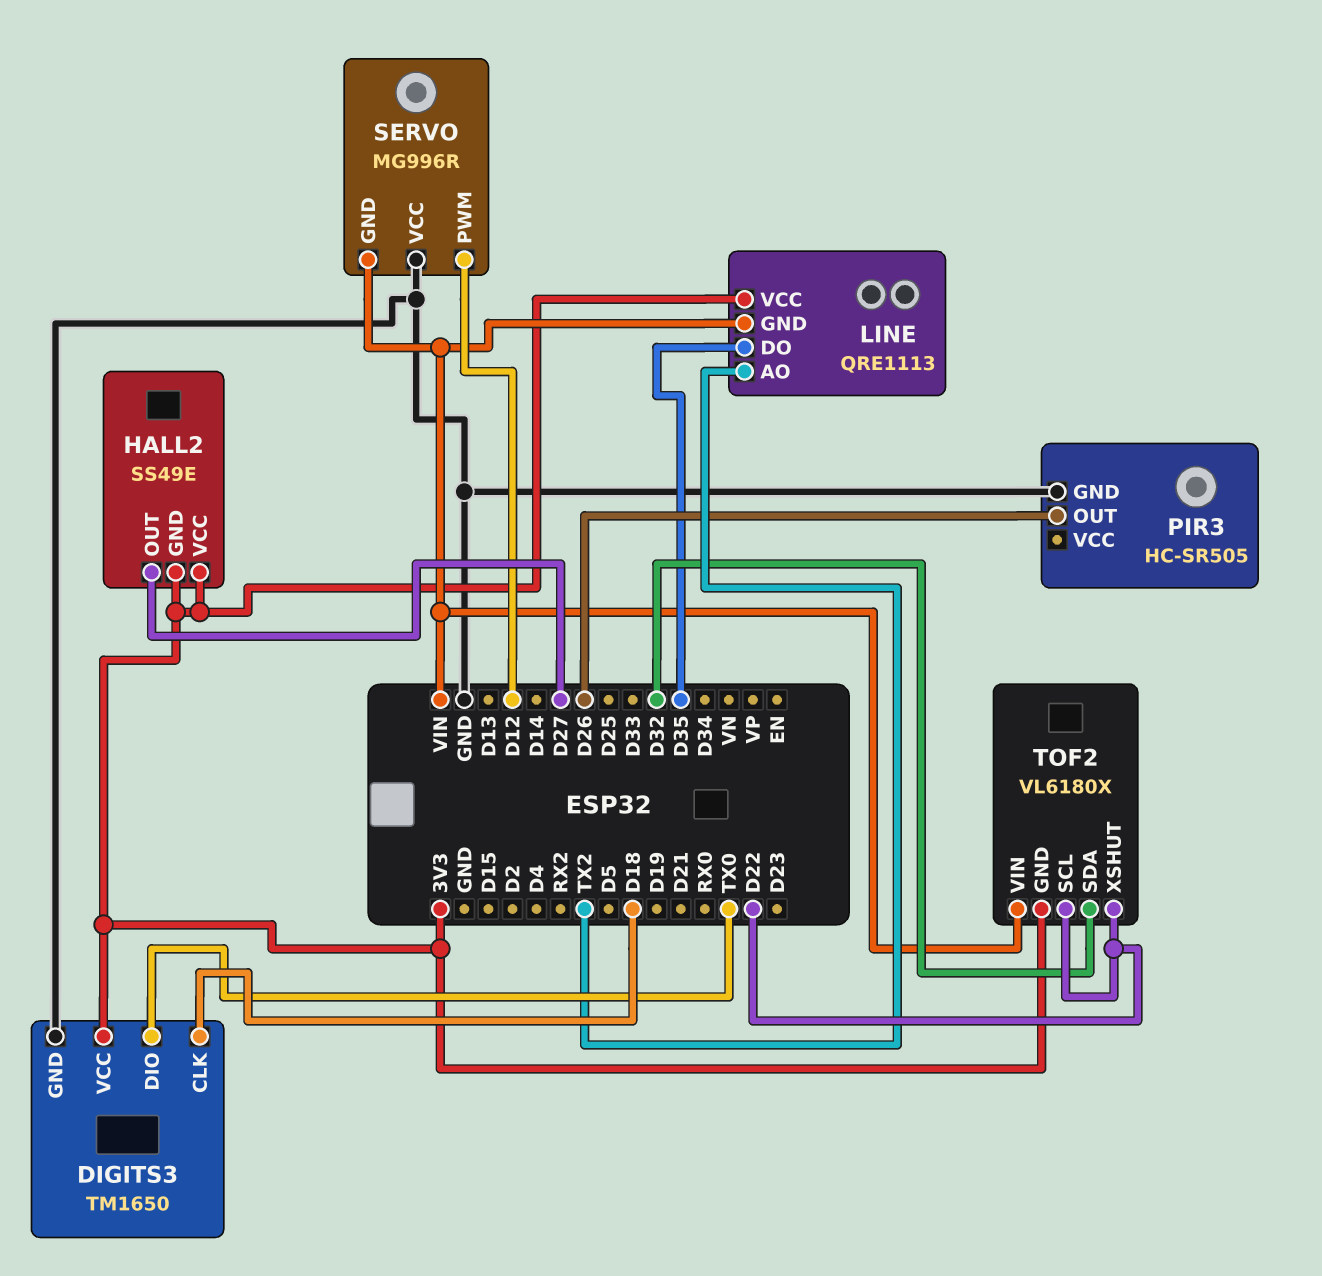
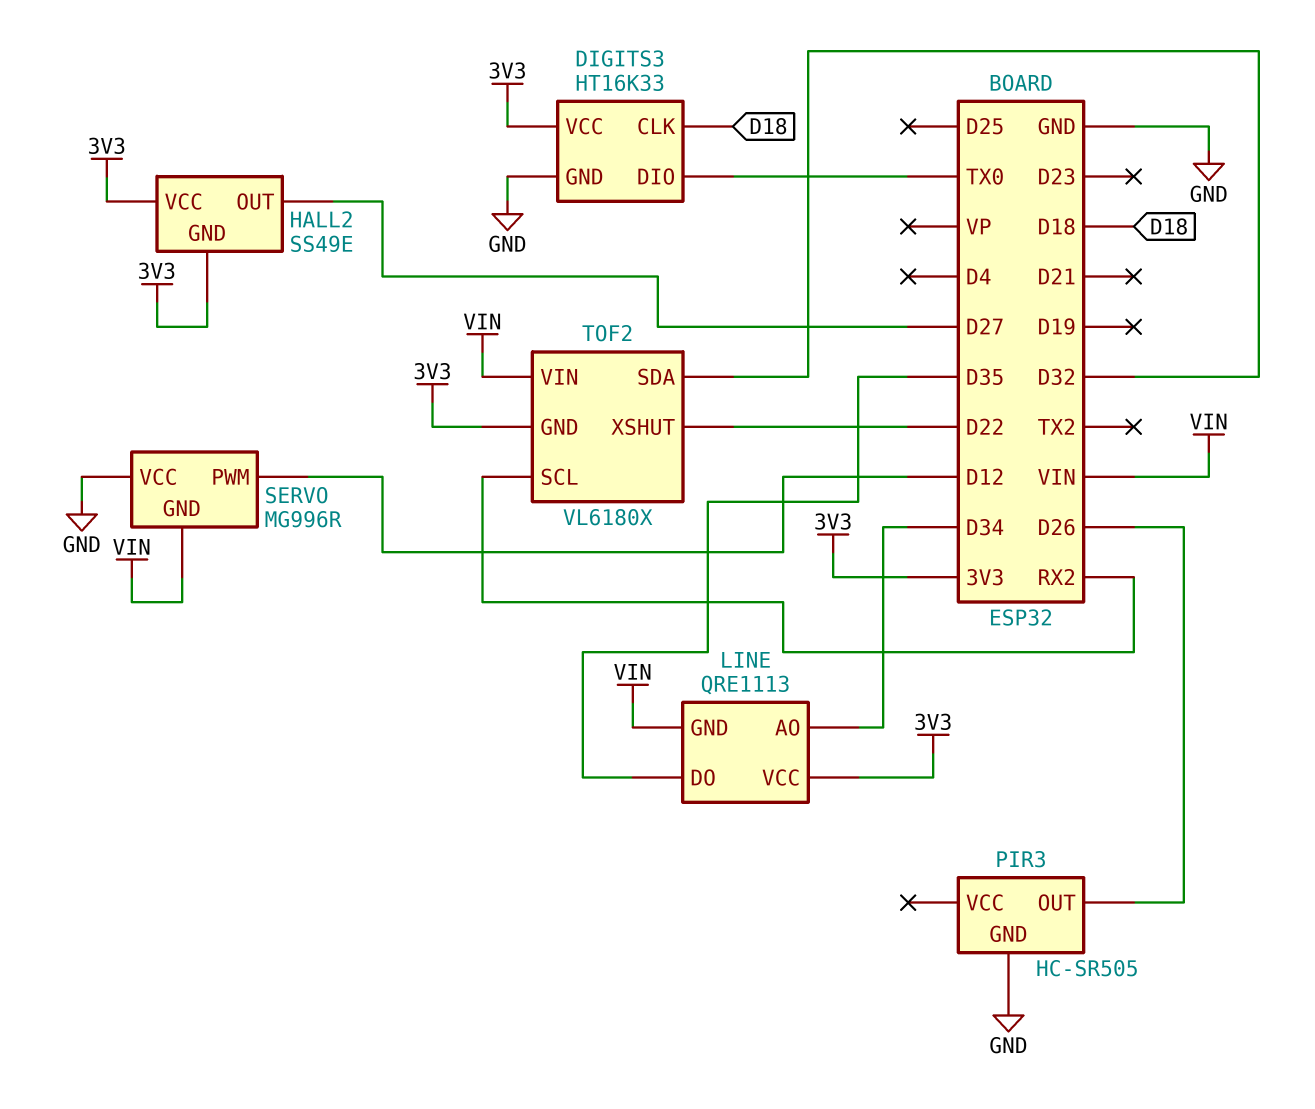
DIGITS3: TM1650 -> HT16K33
LINE pin AO: TX2 -> D34
TOF2 pin SCL: D22 -> RX2

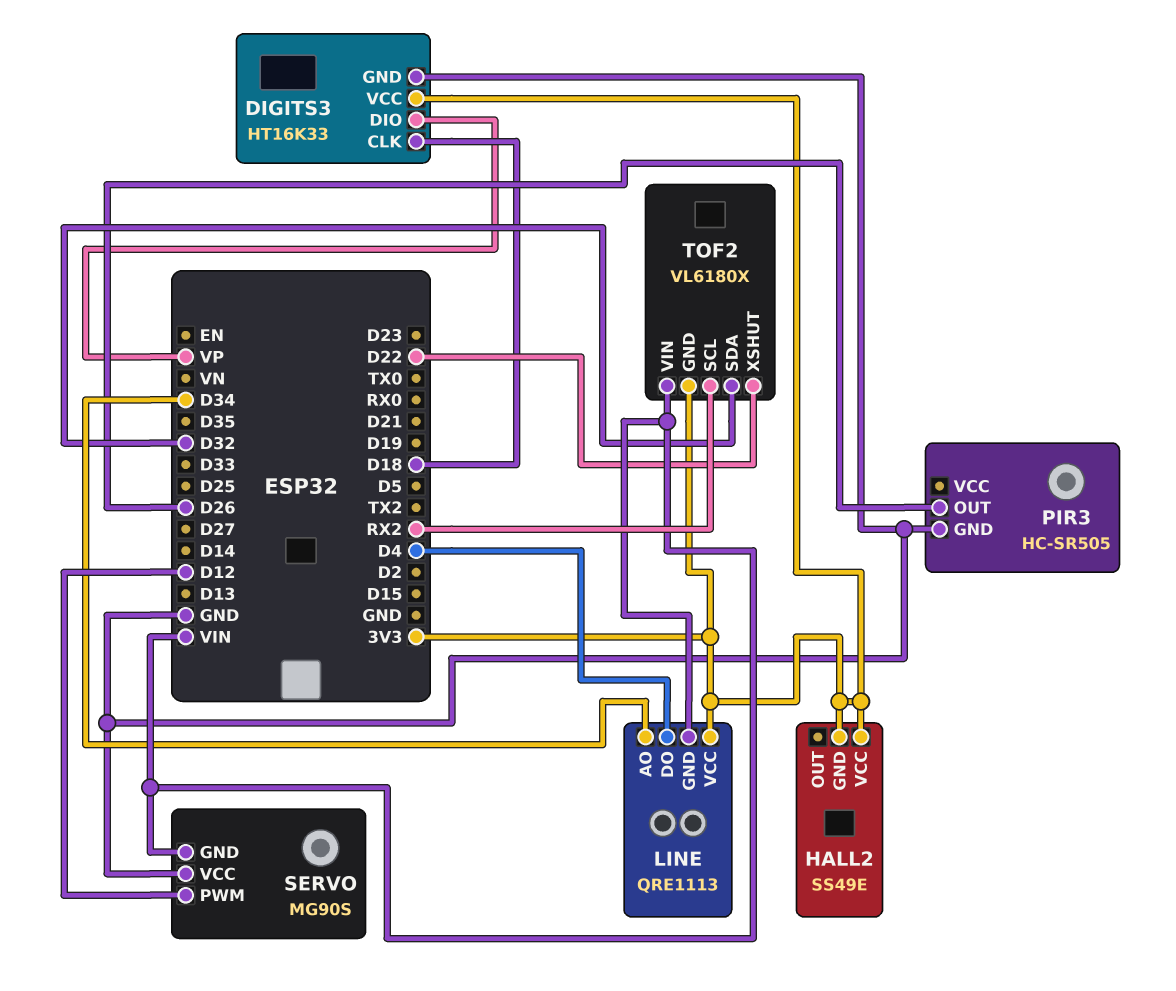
DIGITS3 pin DIO: TX0 -> VP
HALL2 pin OUT: D27 -> none
LINE pin DO: D35 -> D4
SERVO: MG996R -> MG90S

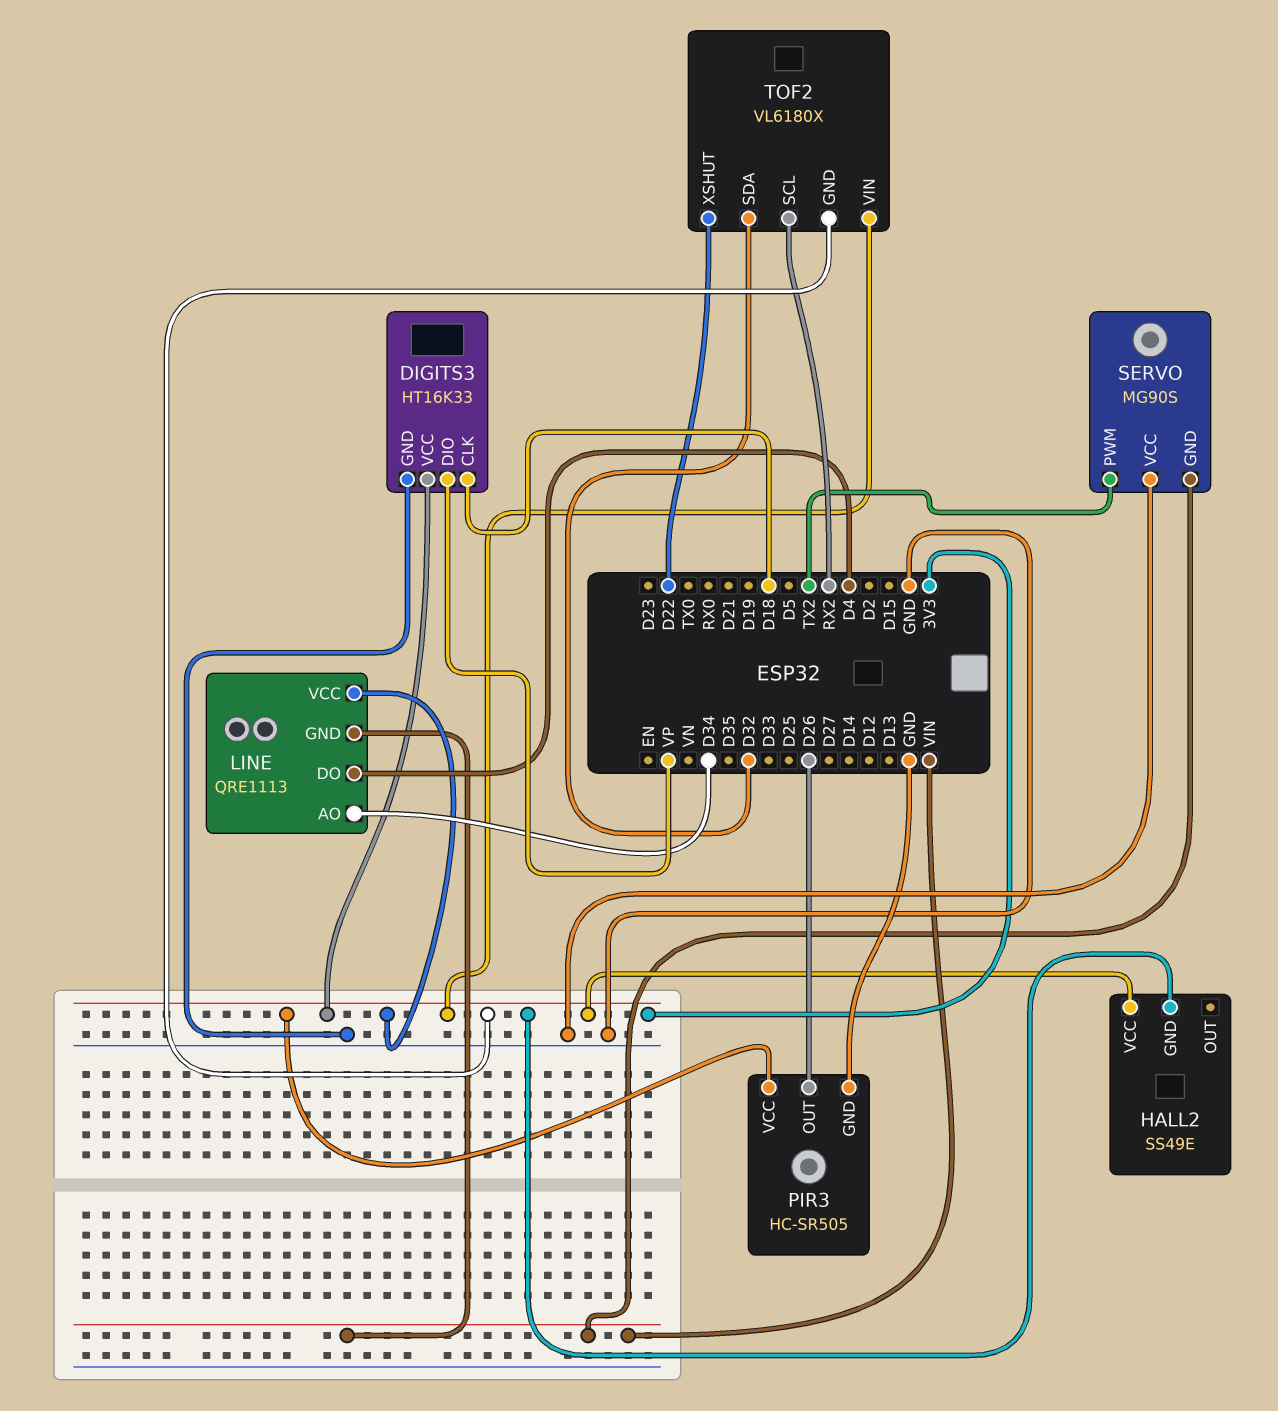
PIR3 pin VCC: none -> 3V3
SERVO pin PWM: D12 -> TX2
TOF2 pin VIN: VIN -> 3V3

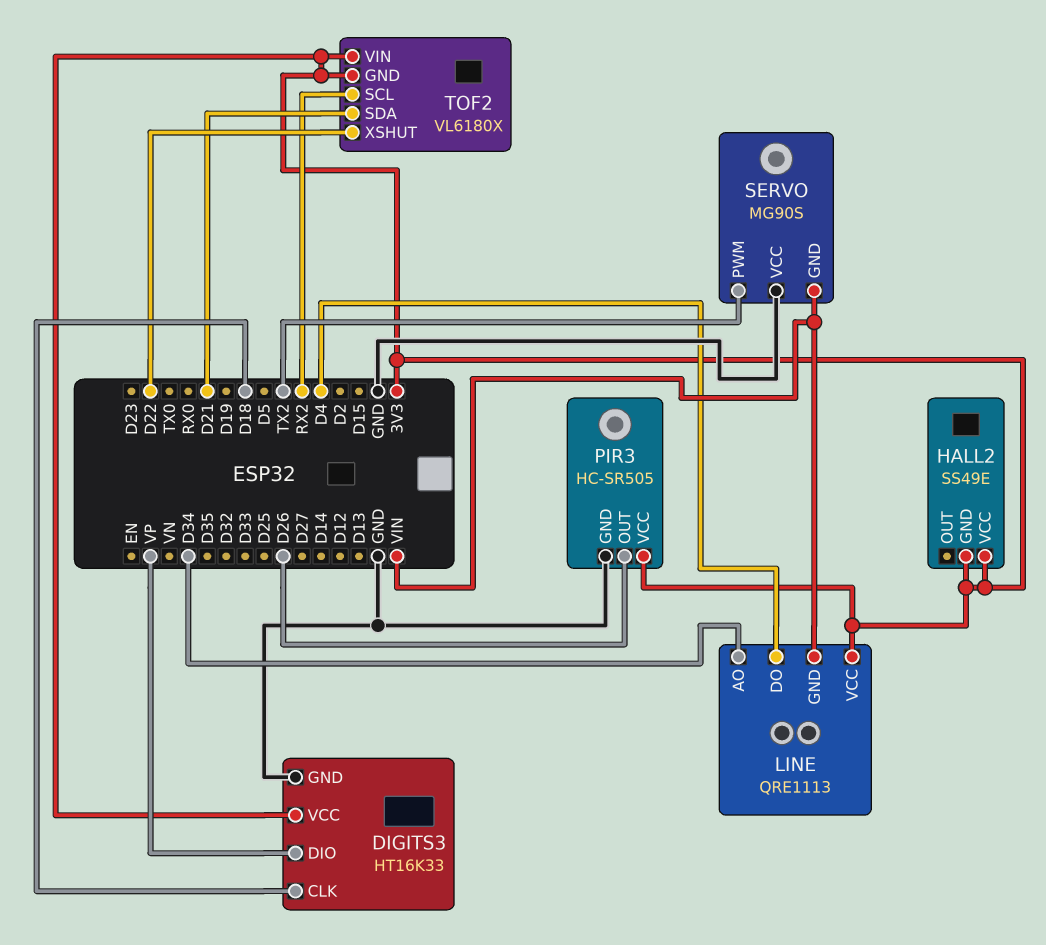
TOF2 pin SDA: D32 -> D21

